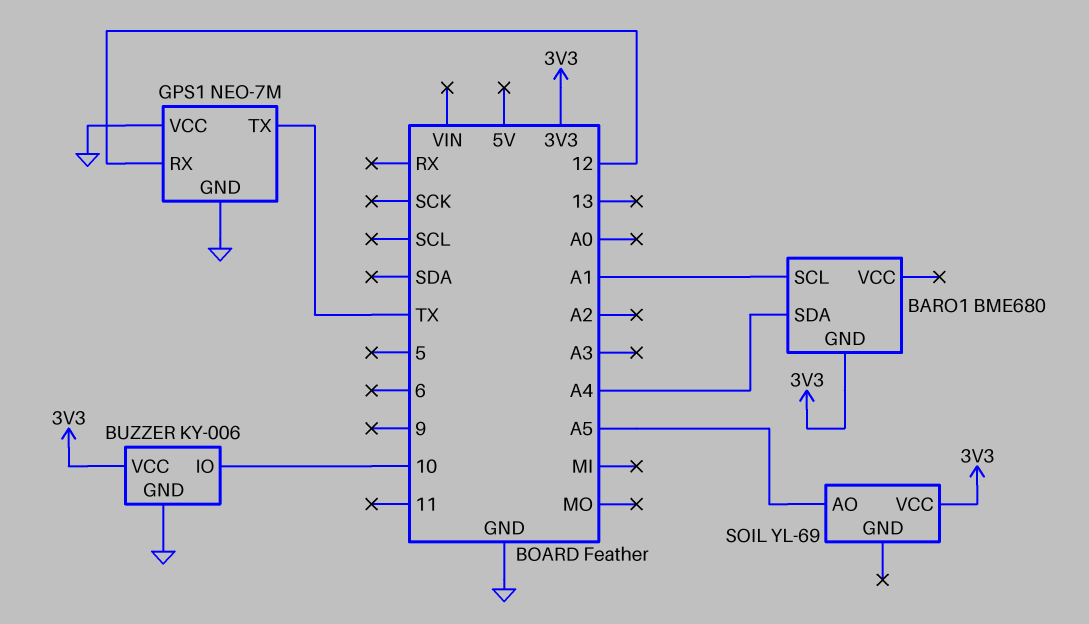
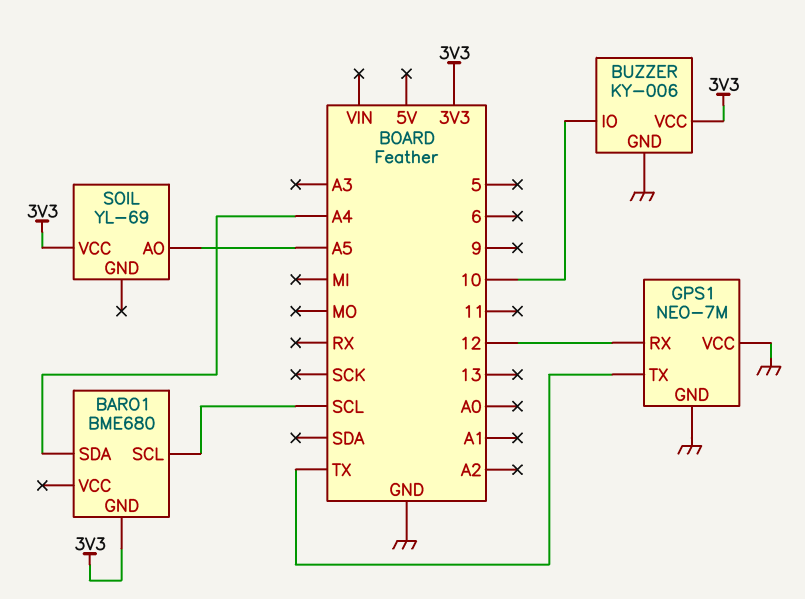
BARO1 pin SCL: A1 -> SCL

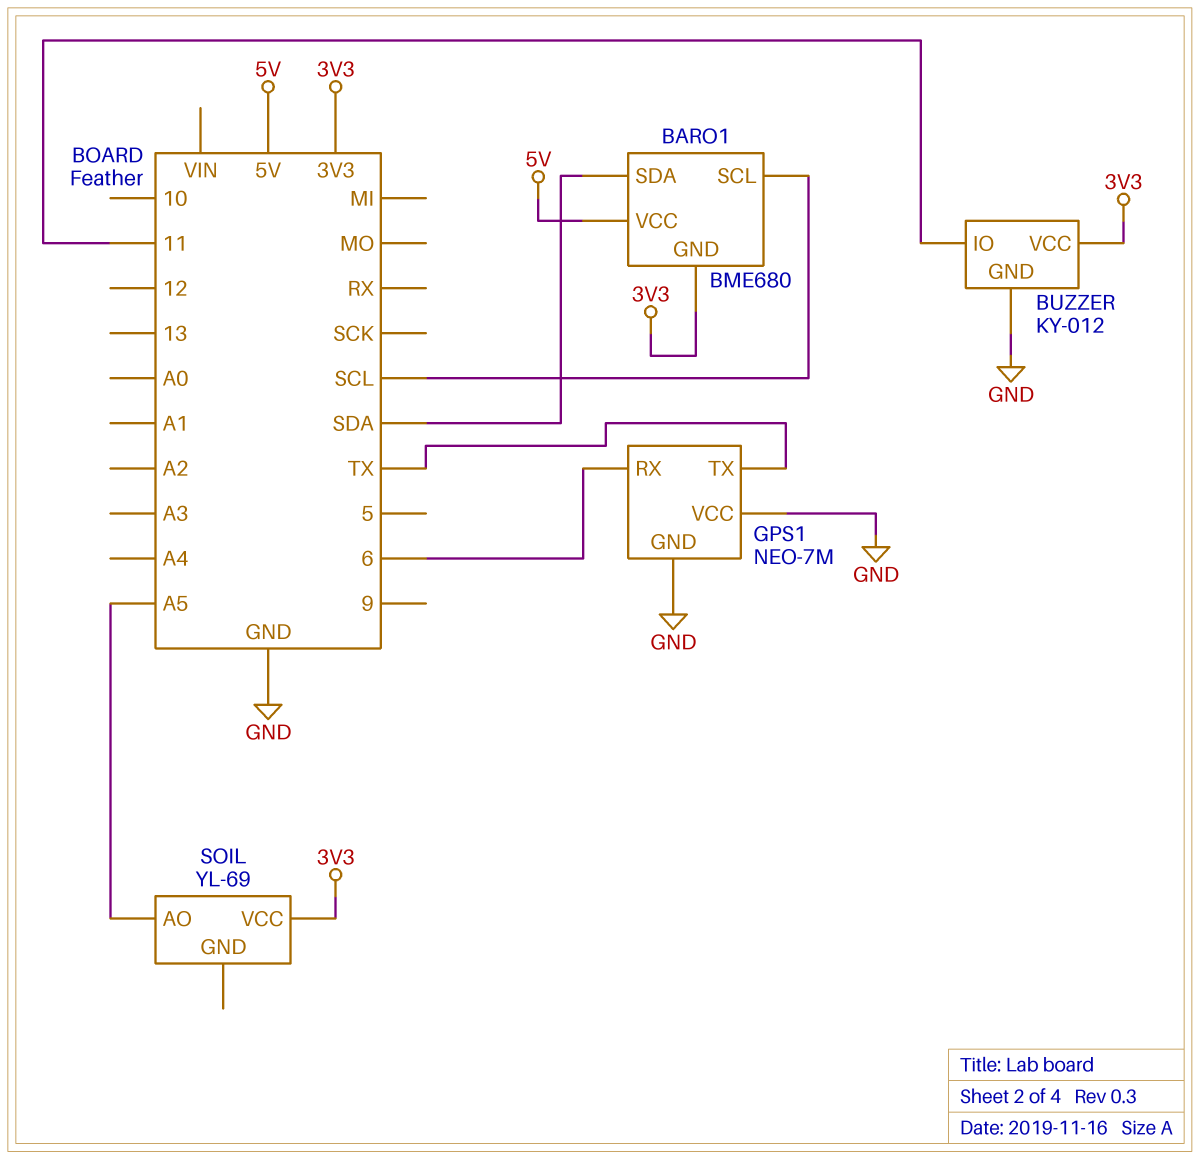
BARO1 pin SDA: A4 -> SDA
BARO1 pin VCC: none -> 5V
BUZZER: KY-006 -> KY-012
BUZZER pin IO: 10 -> 11
GPS1 pin RX: 12 -> 6

